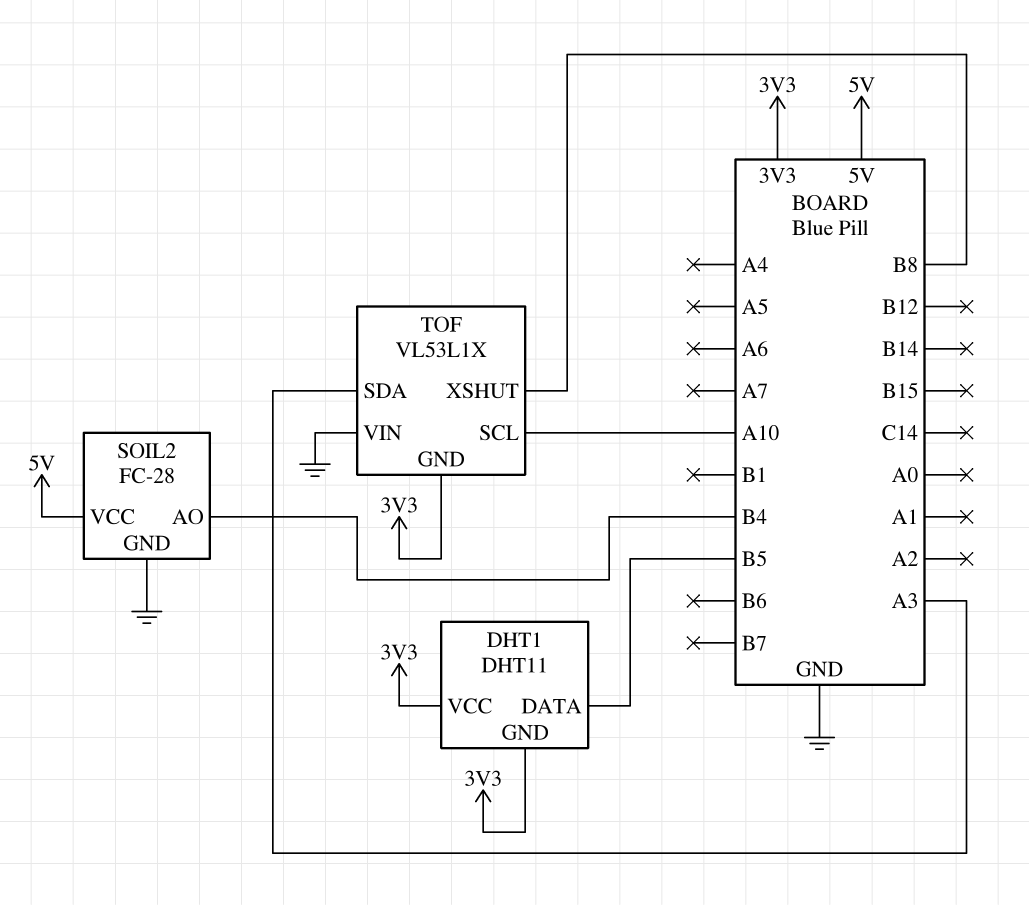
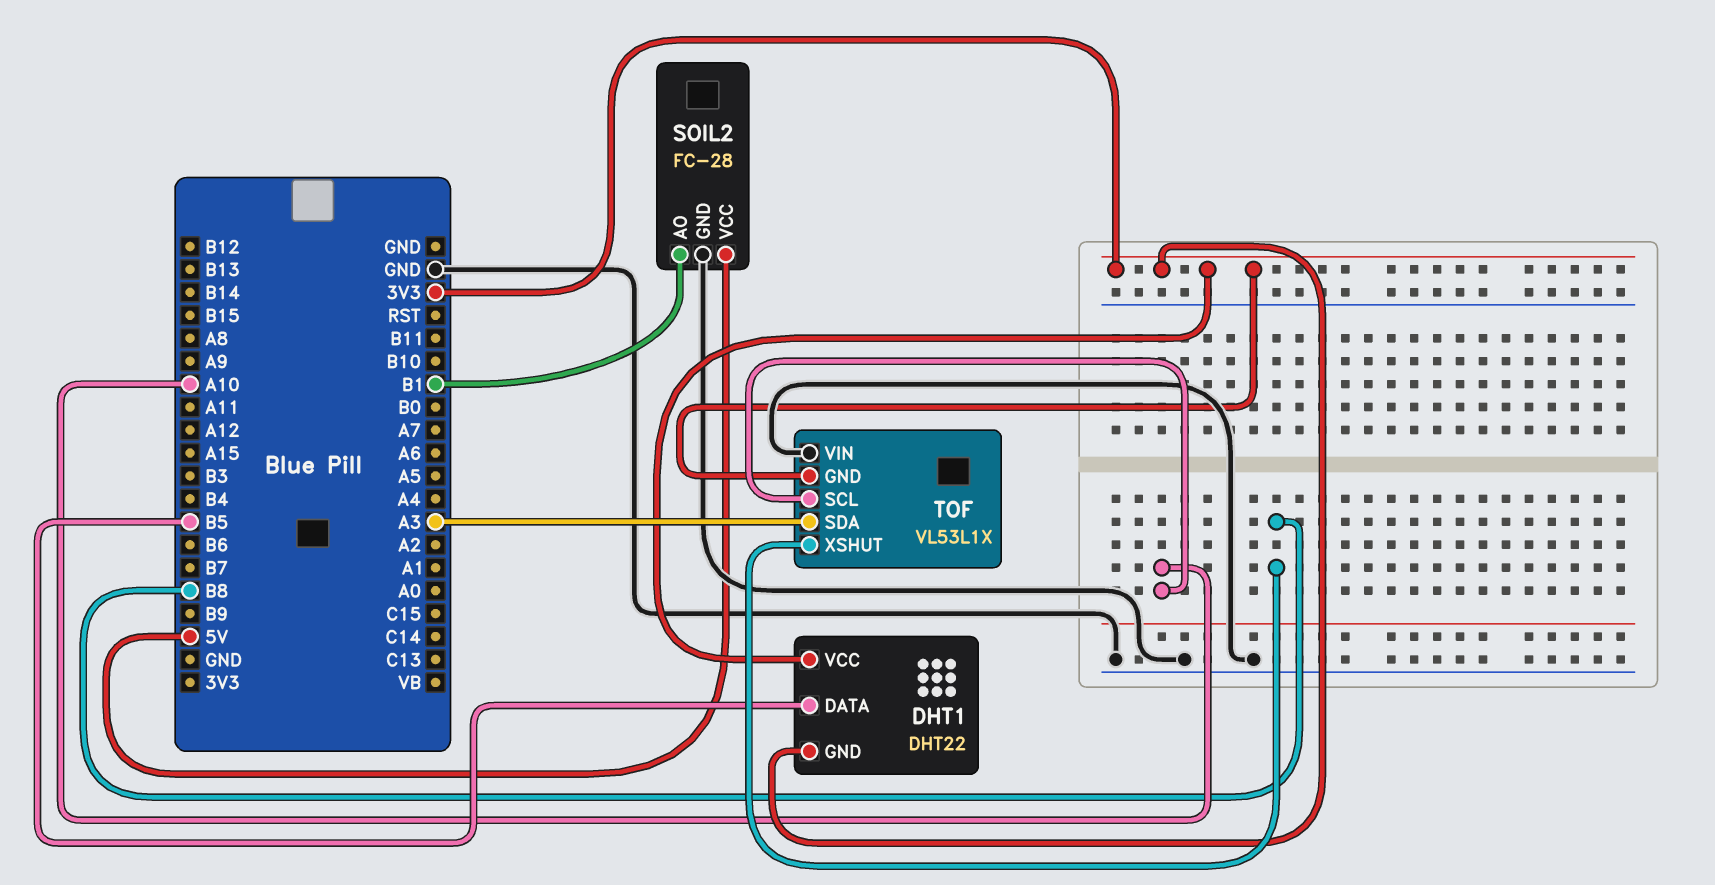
DHT1: DHT11 -> DHT22
SOIL2 pin AO: B4 -> B1

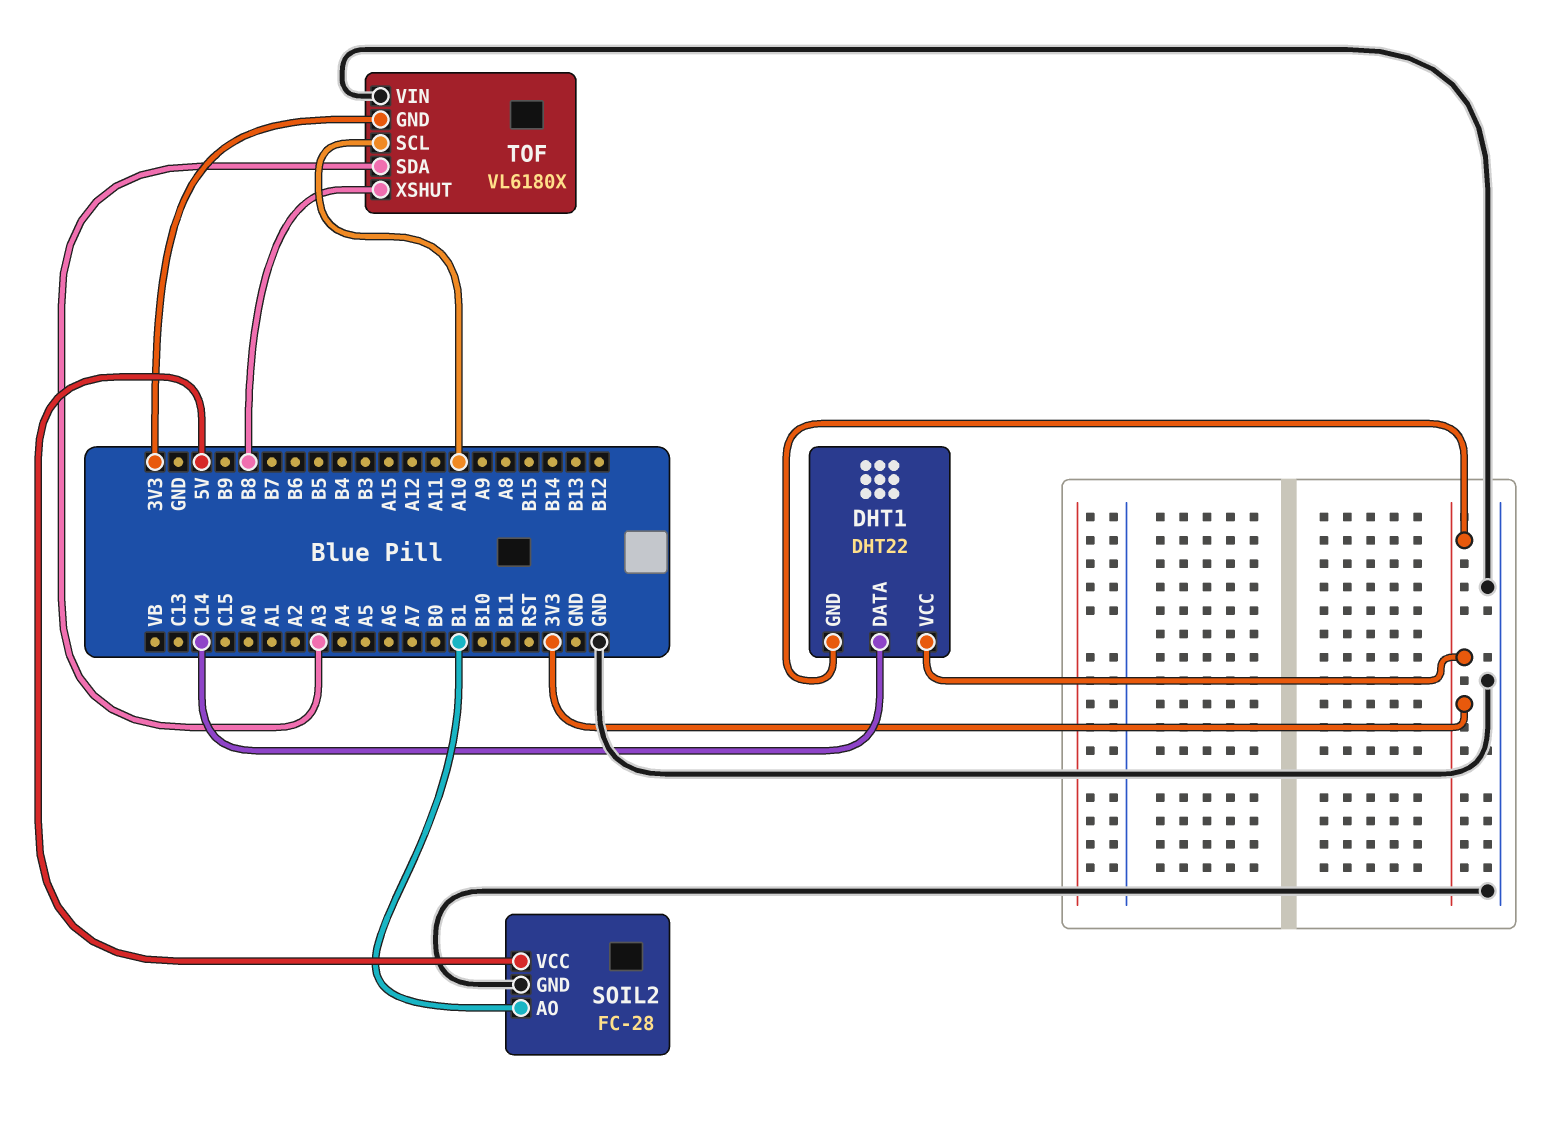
DHT1 pin DATA: B5 -> C14
TOF: VL53L1X -> VL6180X

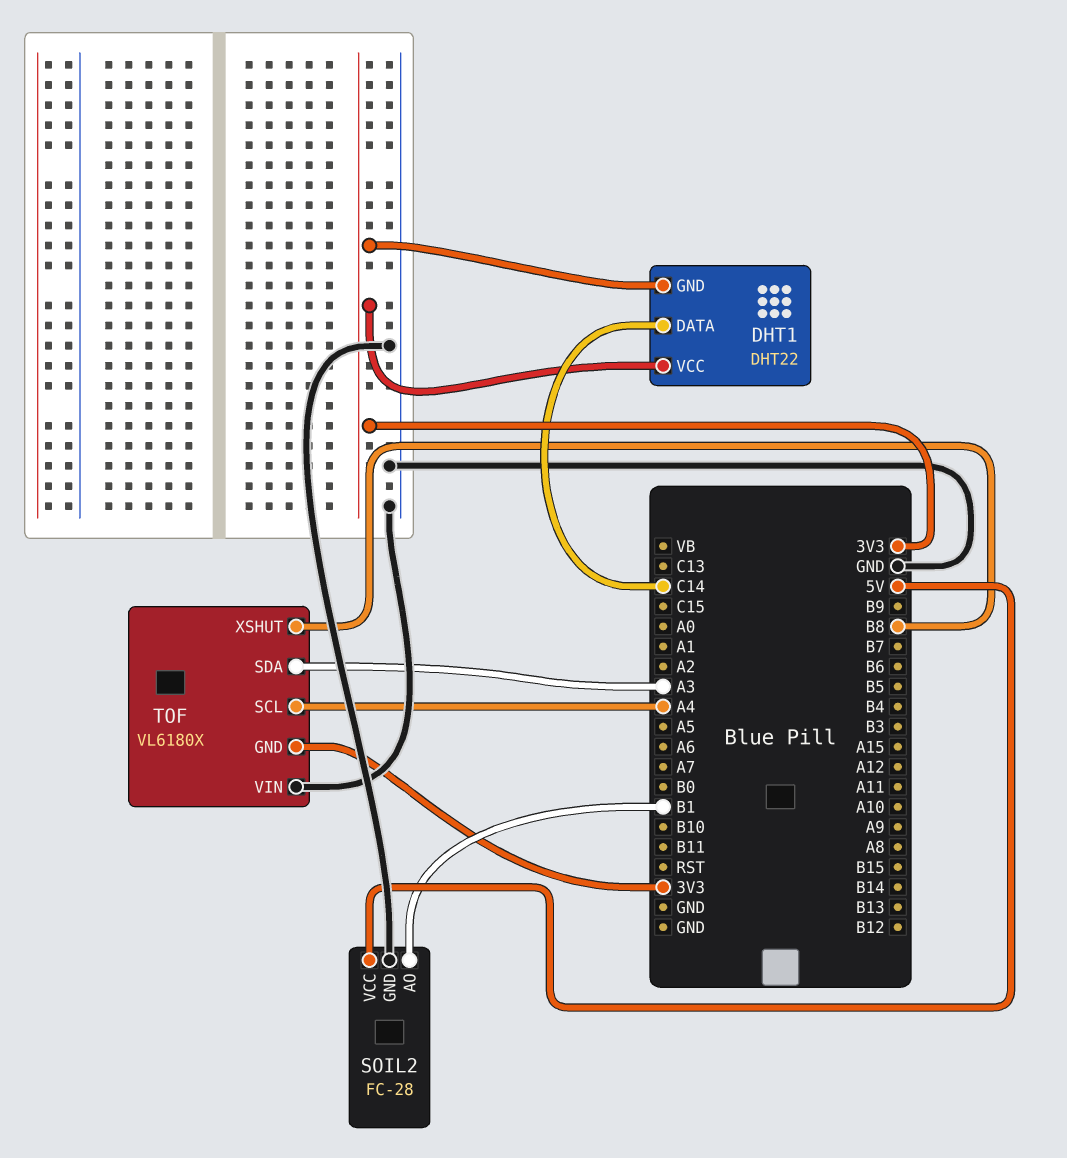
TOF pin SCL: A10 -> A4

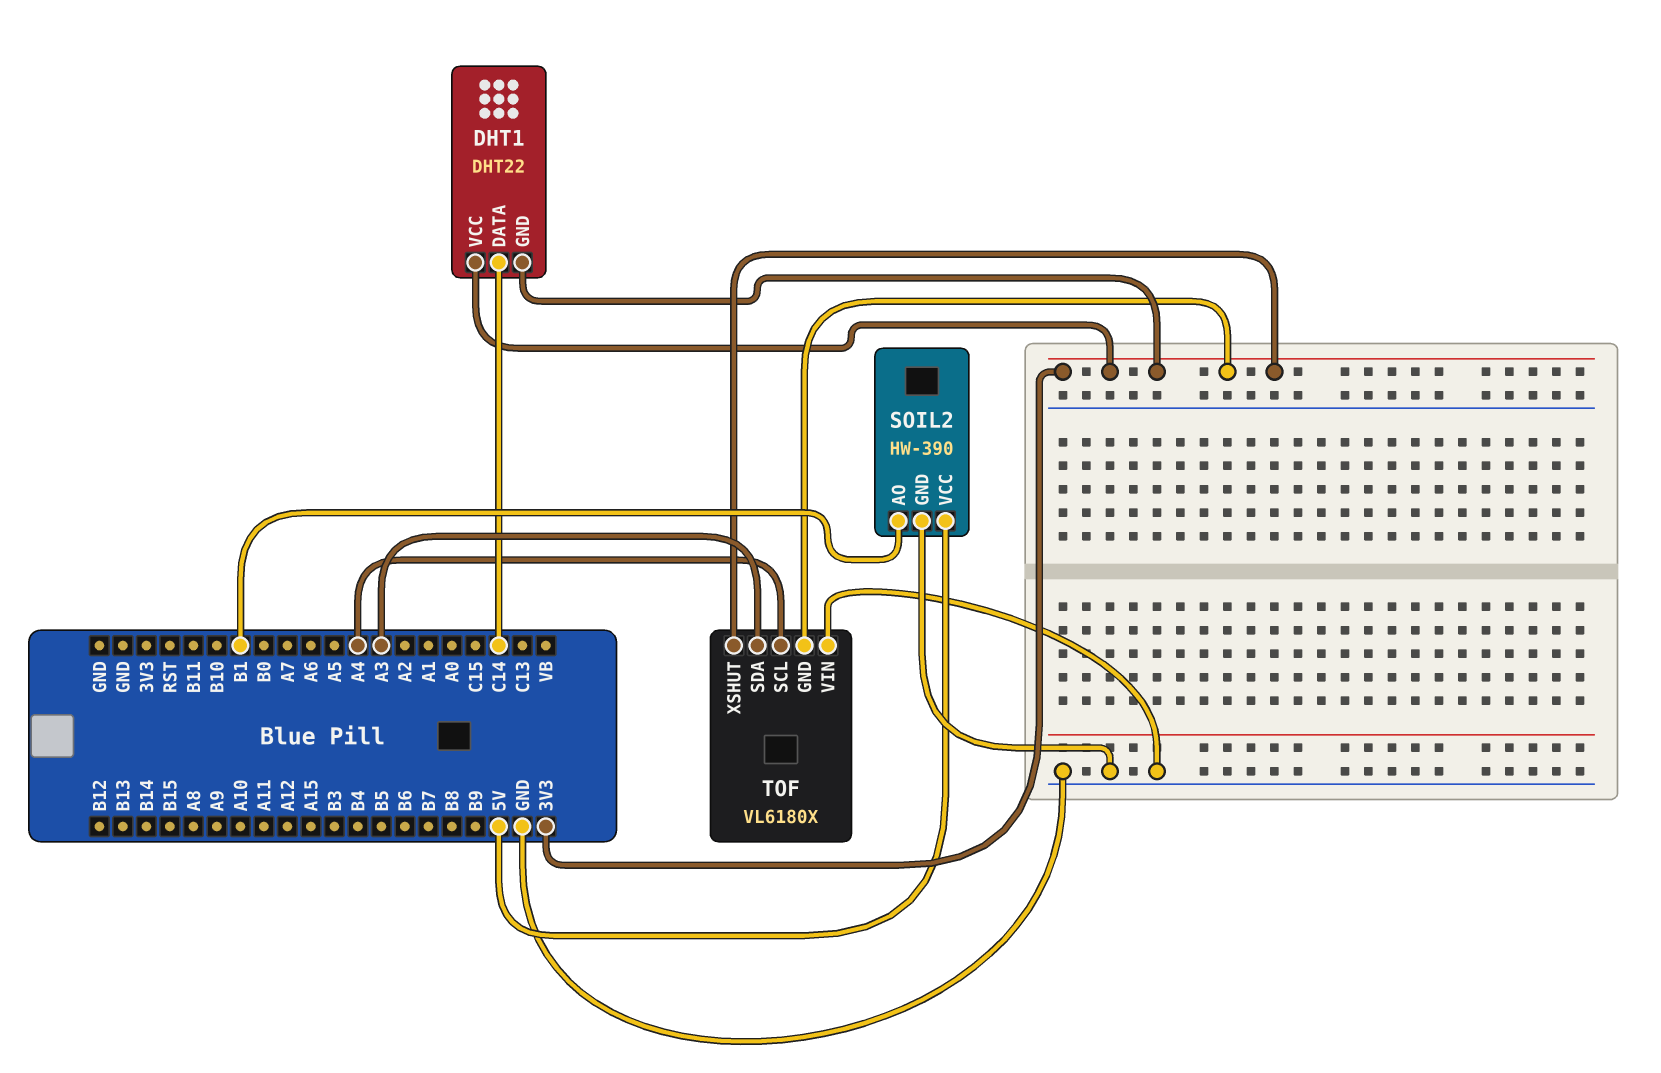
SOIL2: FC-28 -> HW-390
TOF pin XSHUT: B8 -> 3V3

